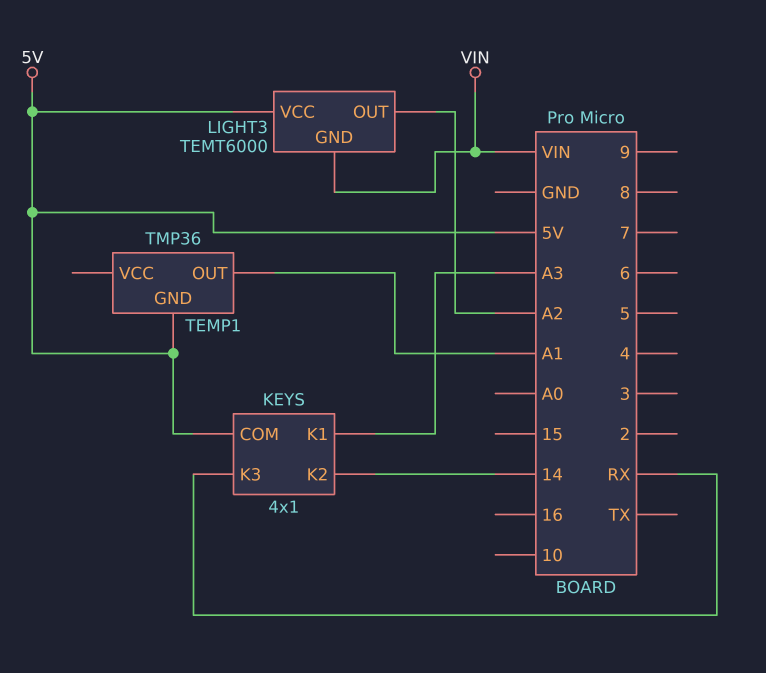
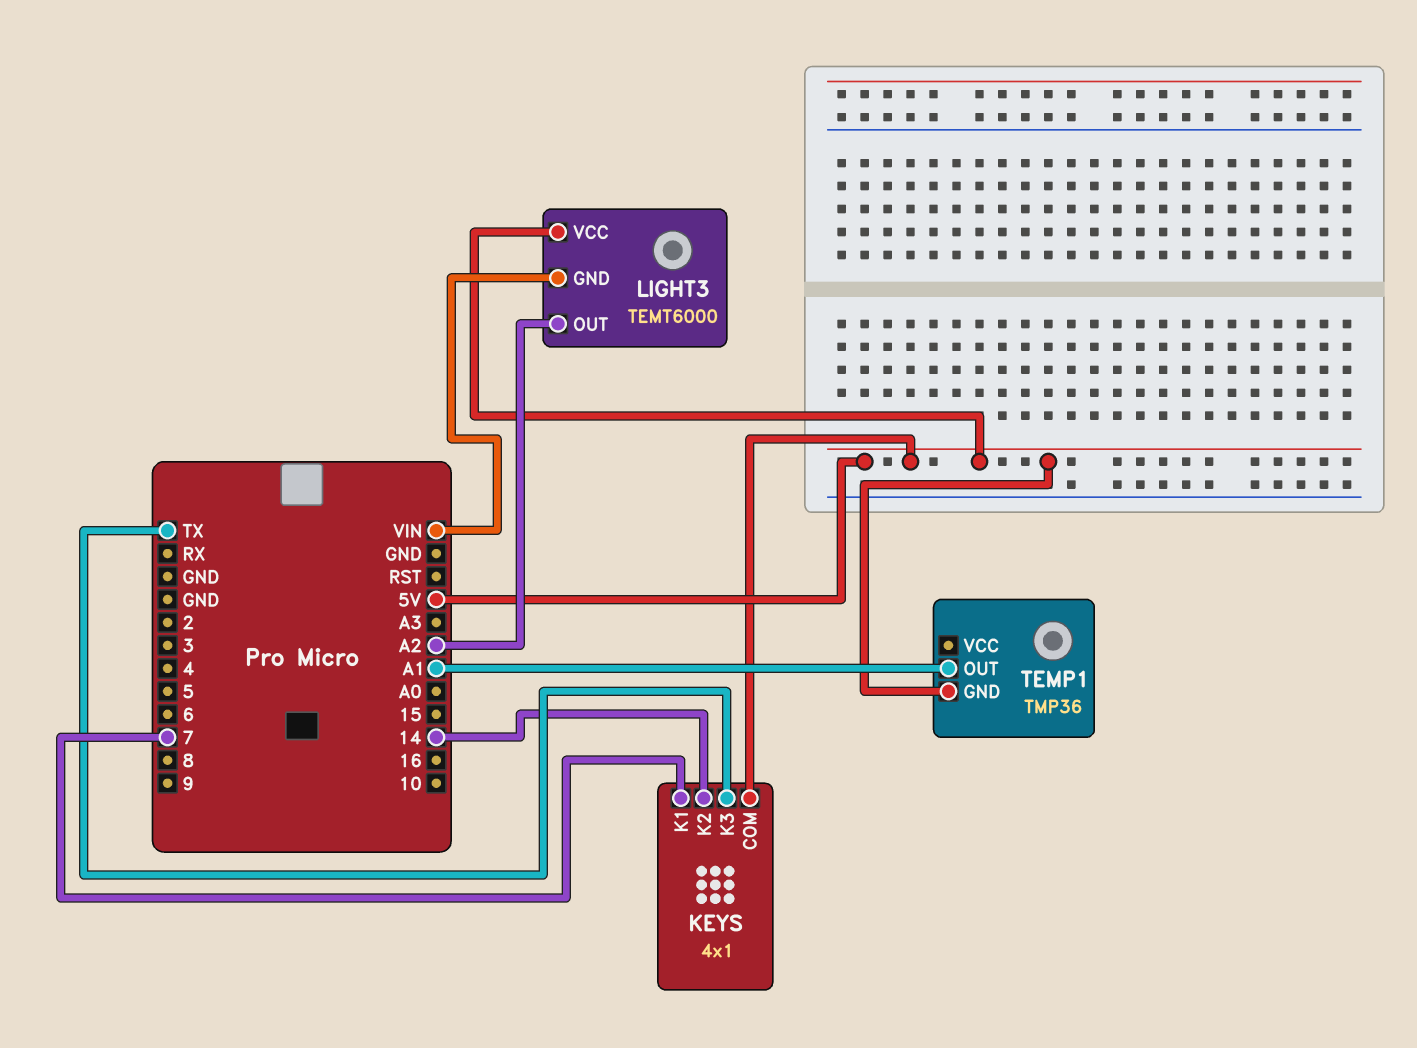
KEYS pin K1: A3 -> 7
KEYS pin K3: RX -> TX

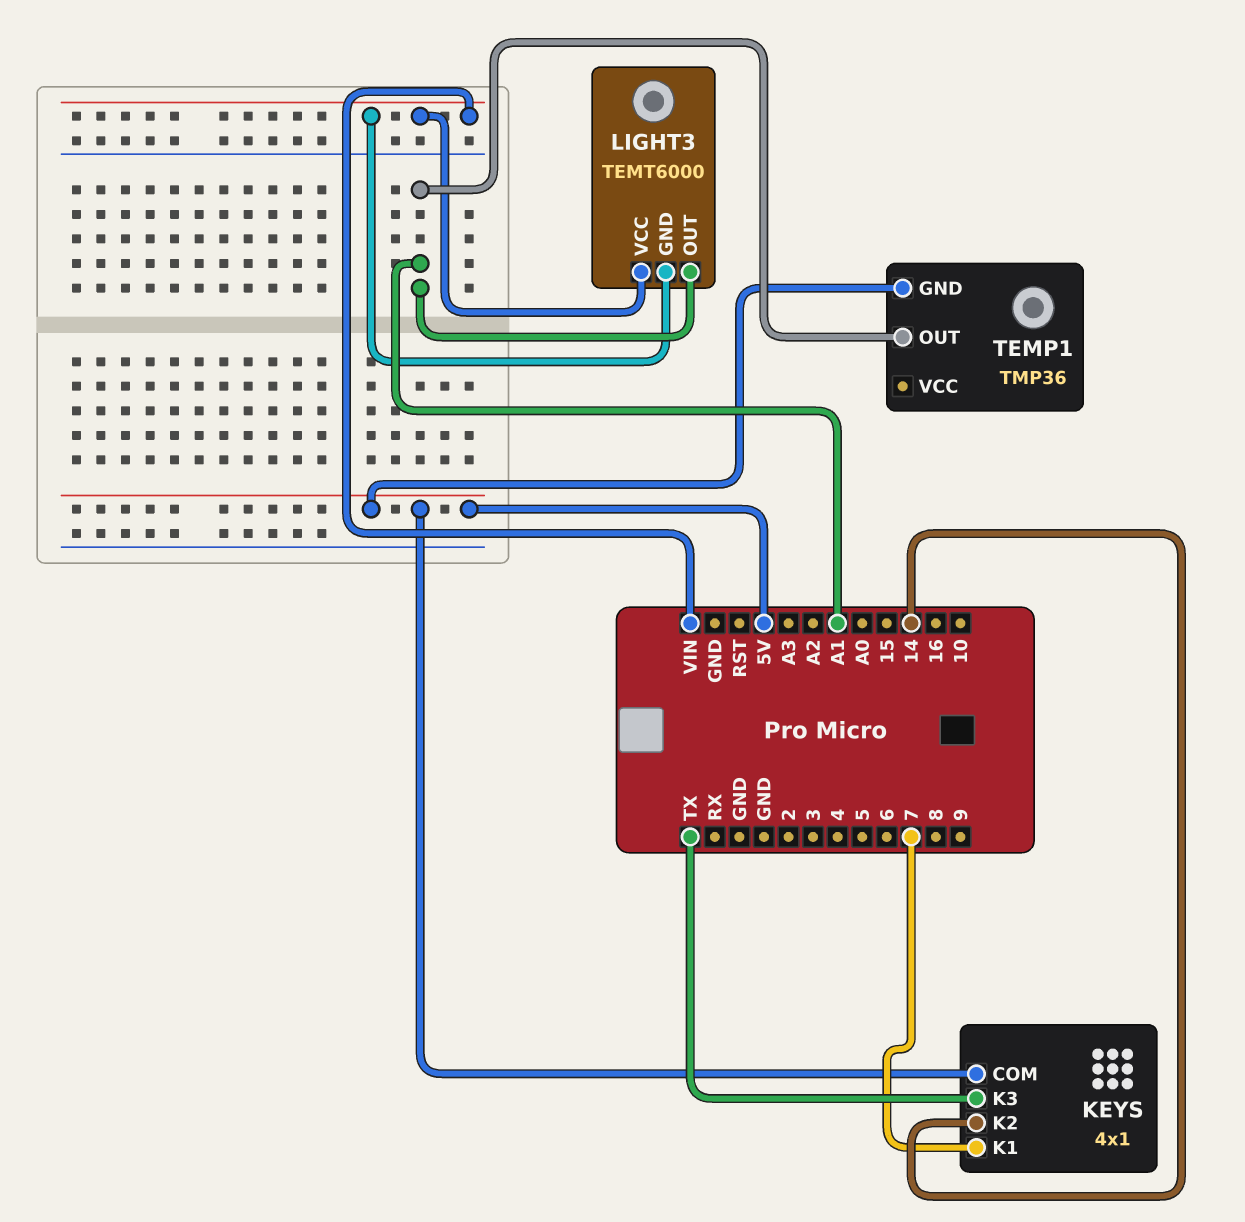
LIGHT3 pin OUT: A2 -> A1
LIGHT3 pin VCC: 5V -> VIN

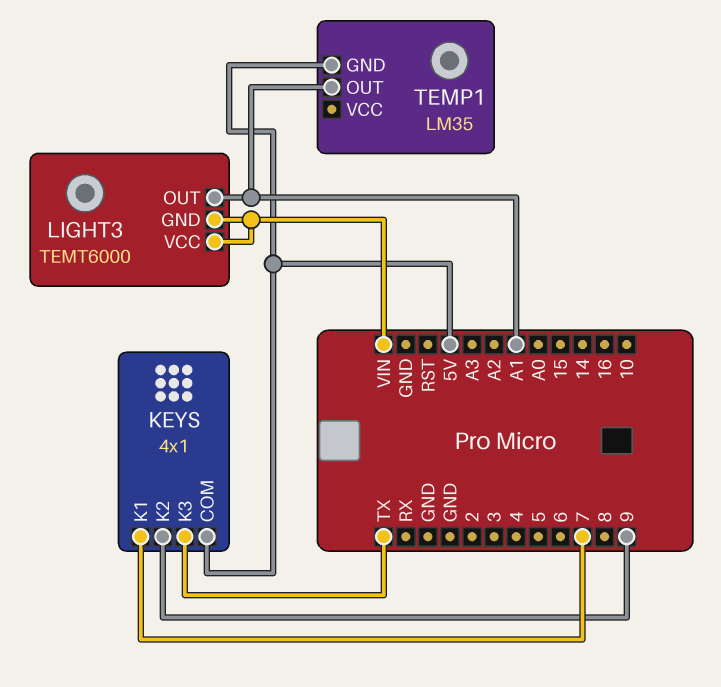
KEYS pin K2: 14 -> 9
TEMP1: TMP36 -> LM35

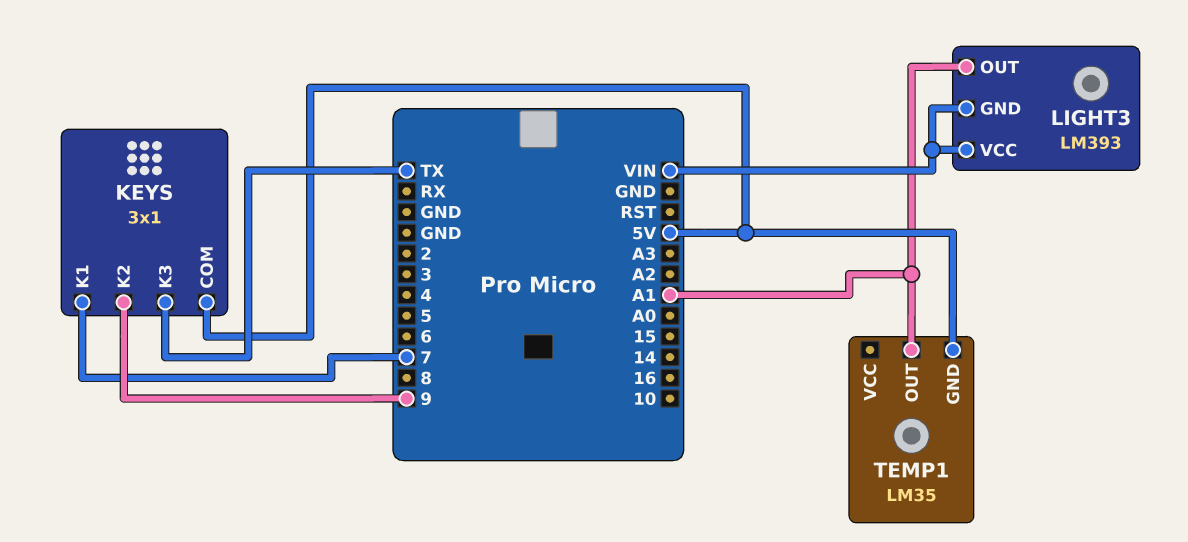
KEYS: 4x1 -> 3x1
LIGHT3: TEMT6000 -> LM393

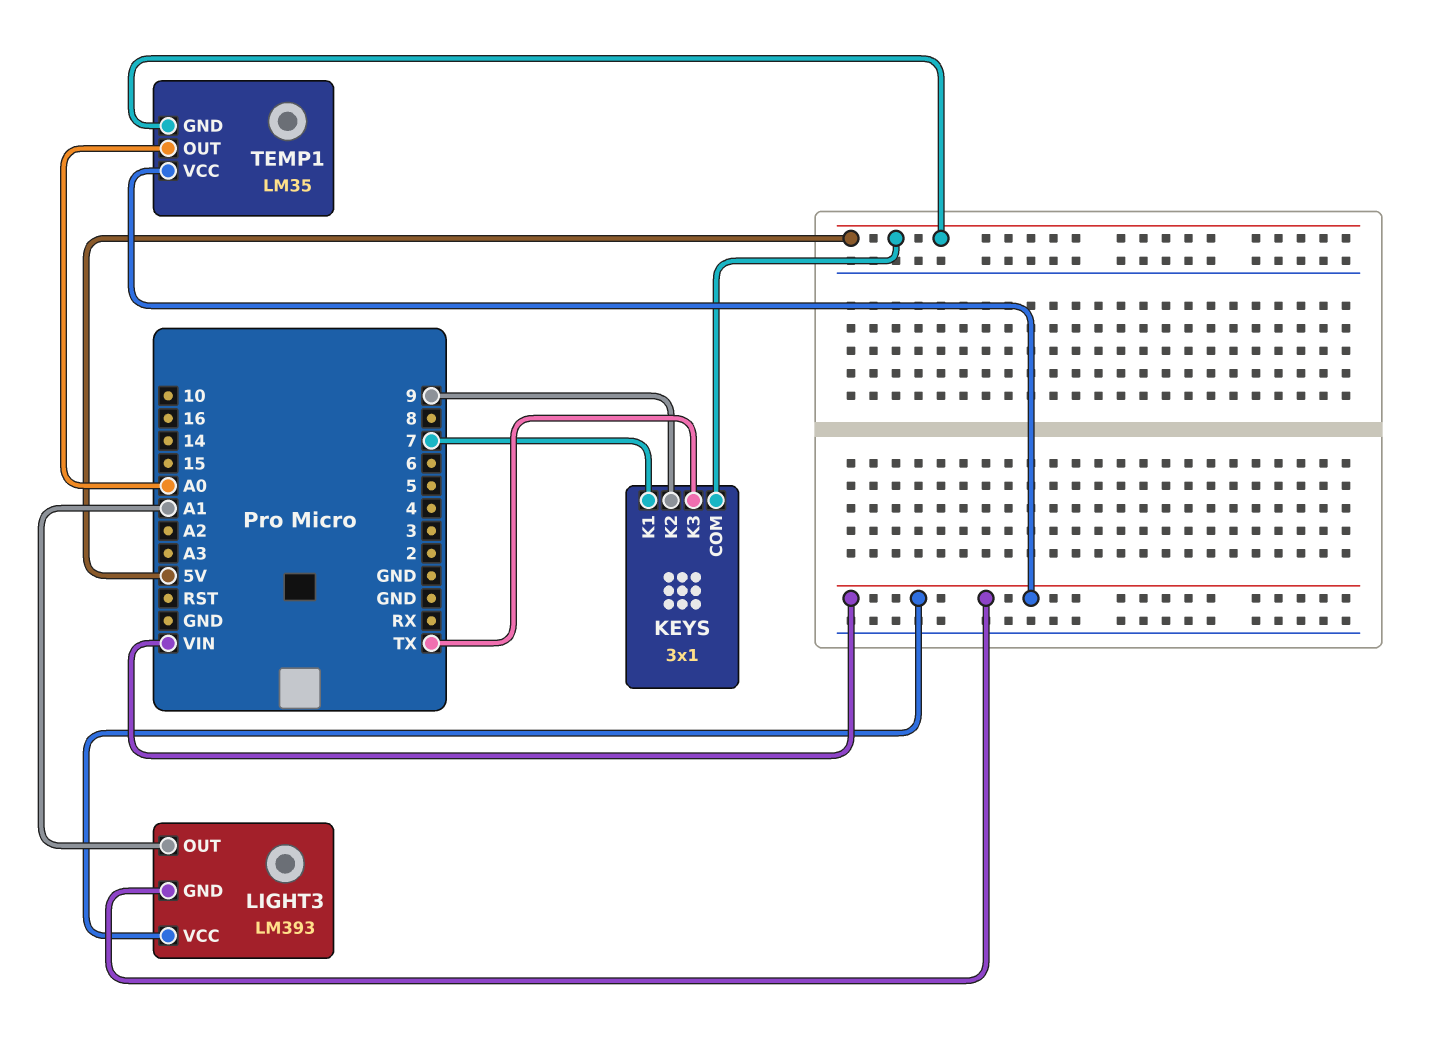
TEMP1 pin OUT: A1 -> A0
TEMP1 pin VCC: none -> VIN

